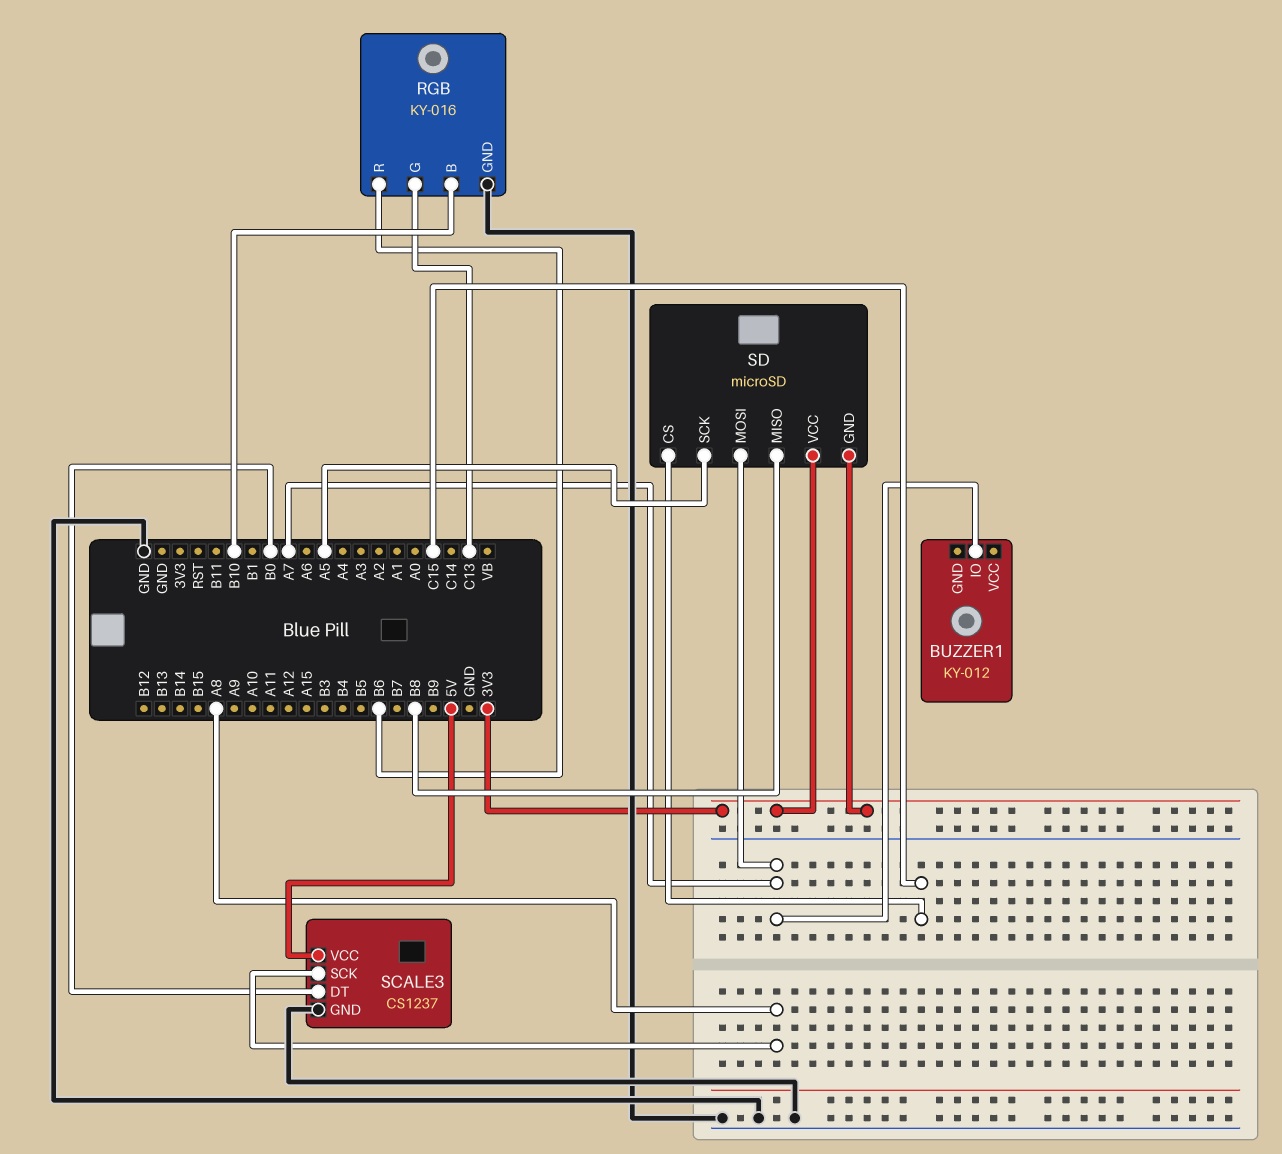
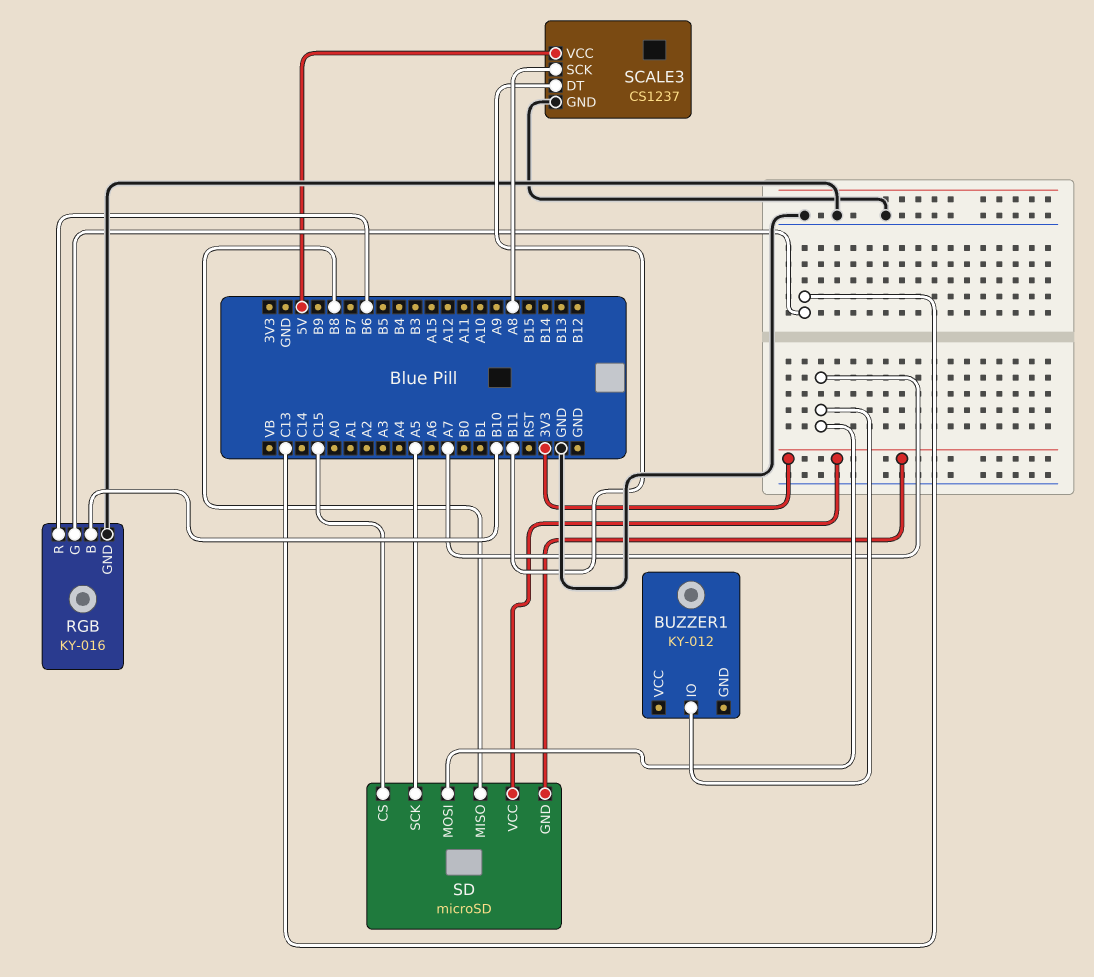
SCALE3 pin DT: B0 -> B11

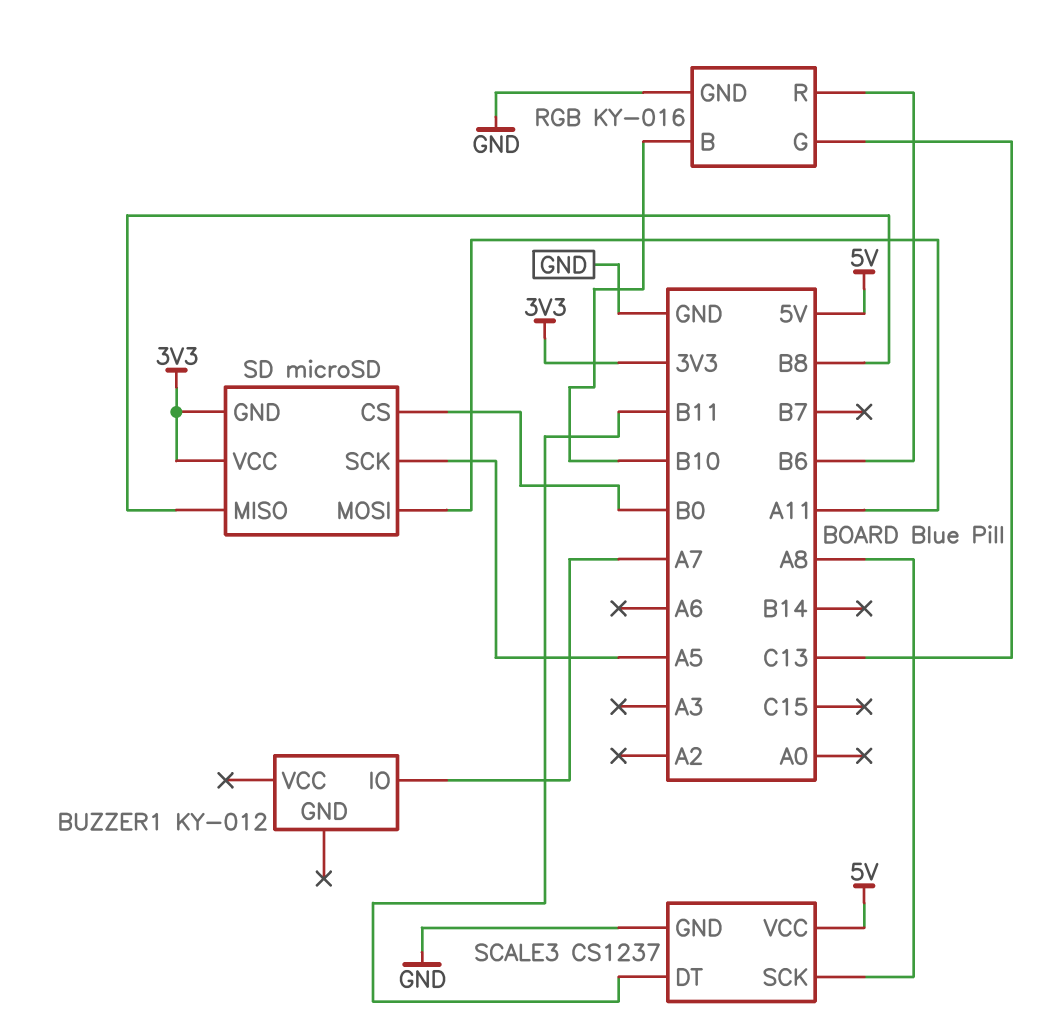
SD pin CS: C15 -> B0
SD pin MOSI: A7 -> A11

